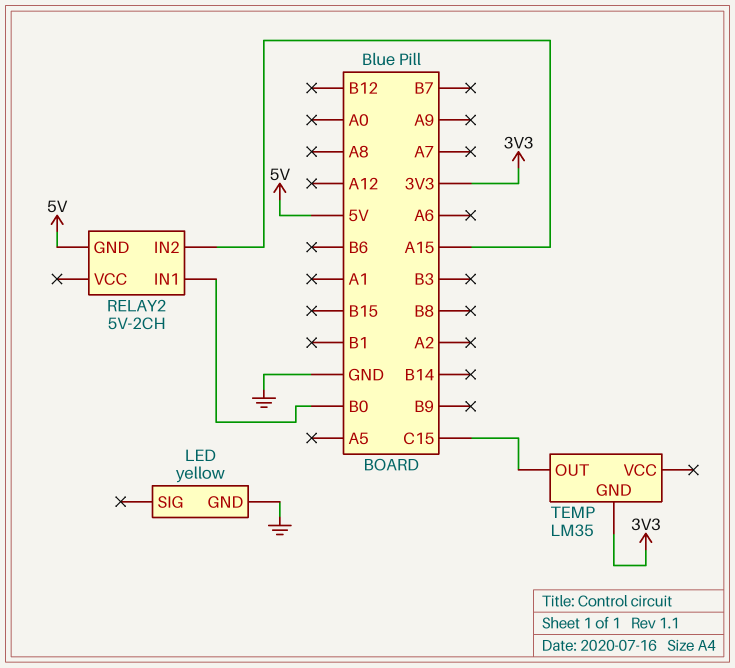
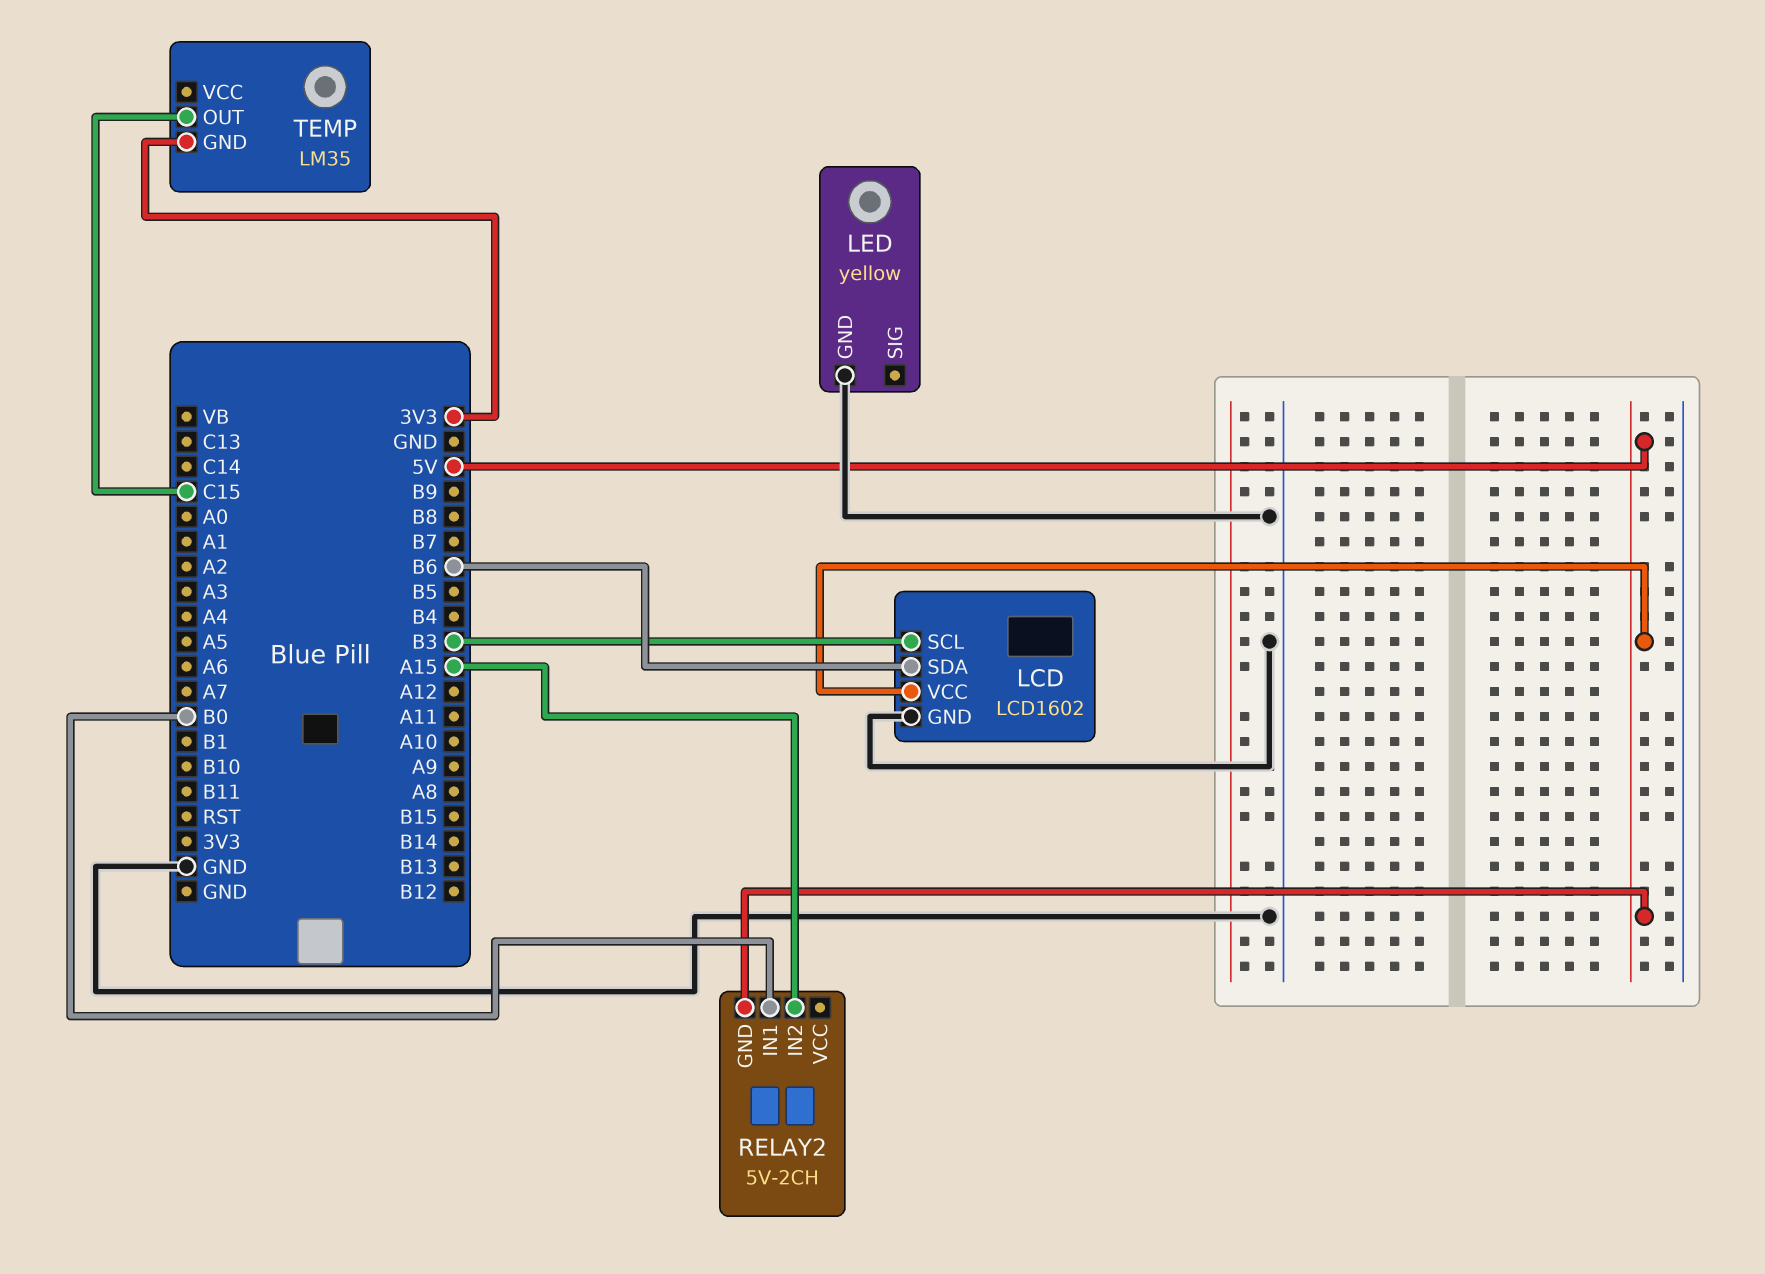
LCD: none -> LCD1602
LCD pin GND: none -> GND
LCD pin SCL: none -> B3
LCD pin SDA: none -> B6
LCD pin VCC: none -> 5V

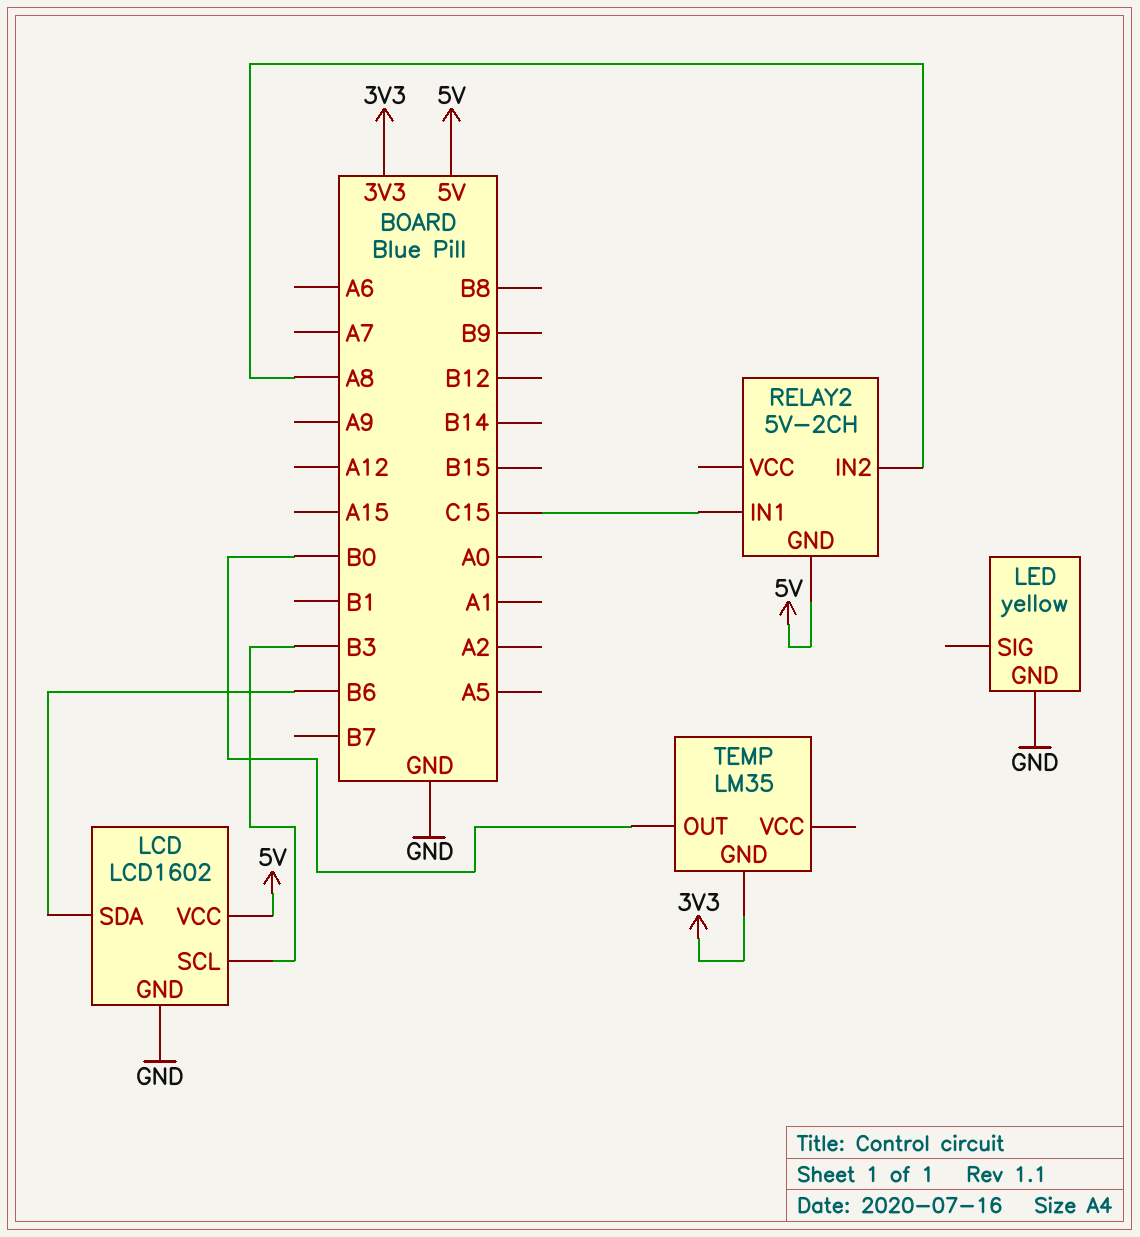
RELAY2 pin IN1: B0 -> C15
RELAY2 pin IN2: A15 -> A8
TEMP pin OUT: C15 -> B0

